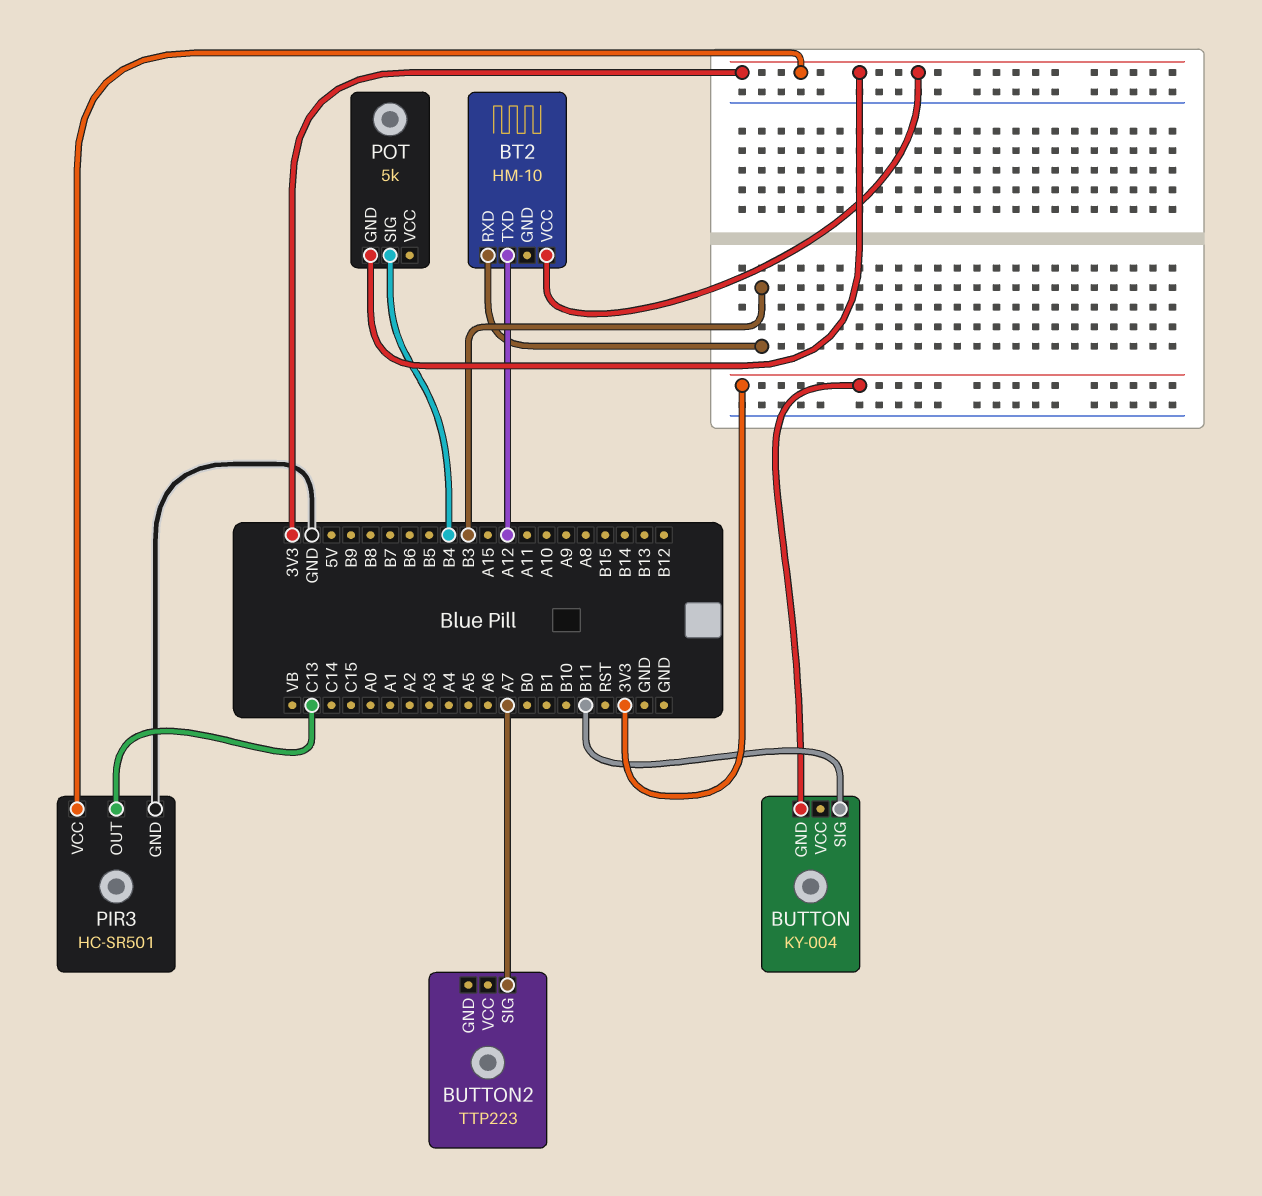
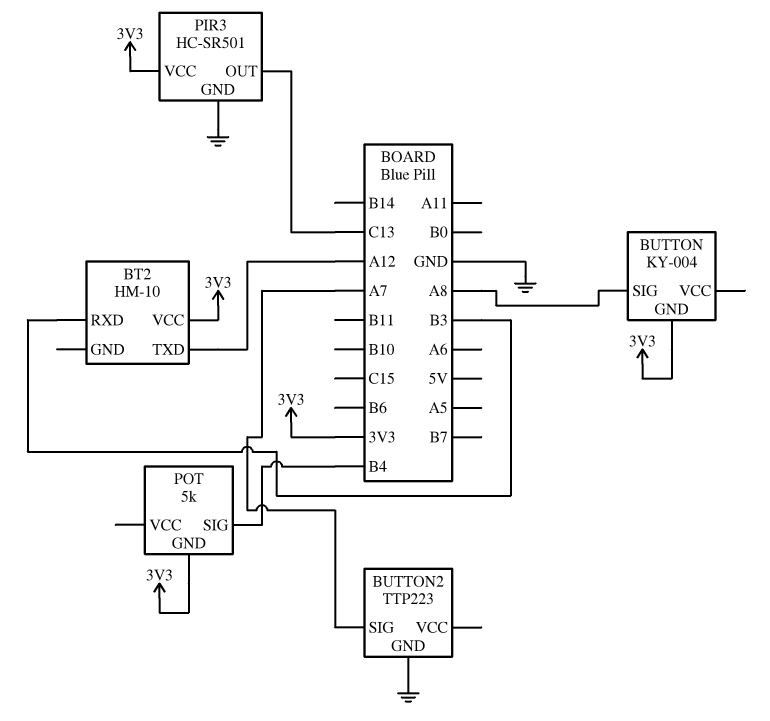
BUTTON pin SIG: B11 -> A8
BUTTON2 pin GND: none -> GND

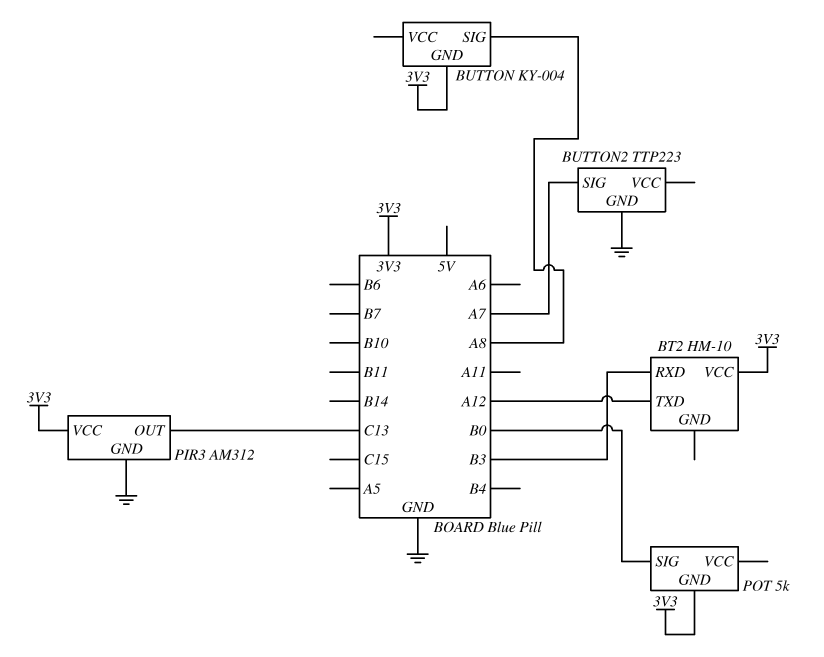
PIR3: HC-SR501 -> AM312
POT pin SIG: B4 -> B0

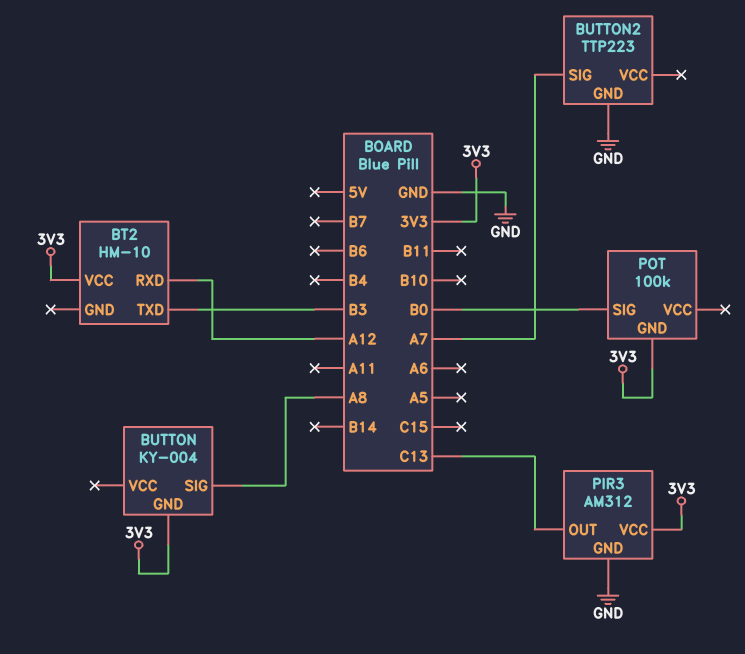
BT2 pin RXD: B3 -> A12
BT2 pin TXD: A12 -> B3
POT: 5k -> 100k

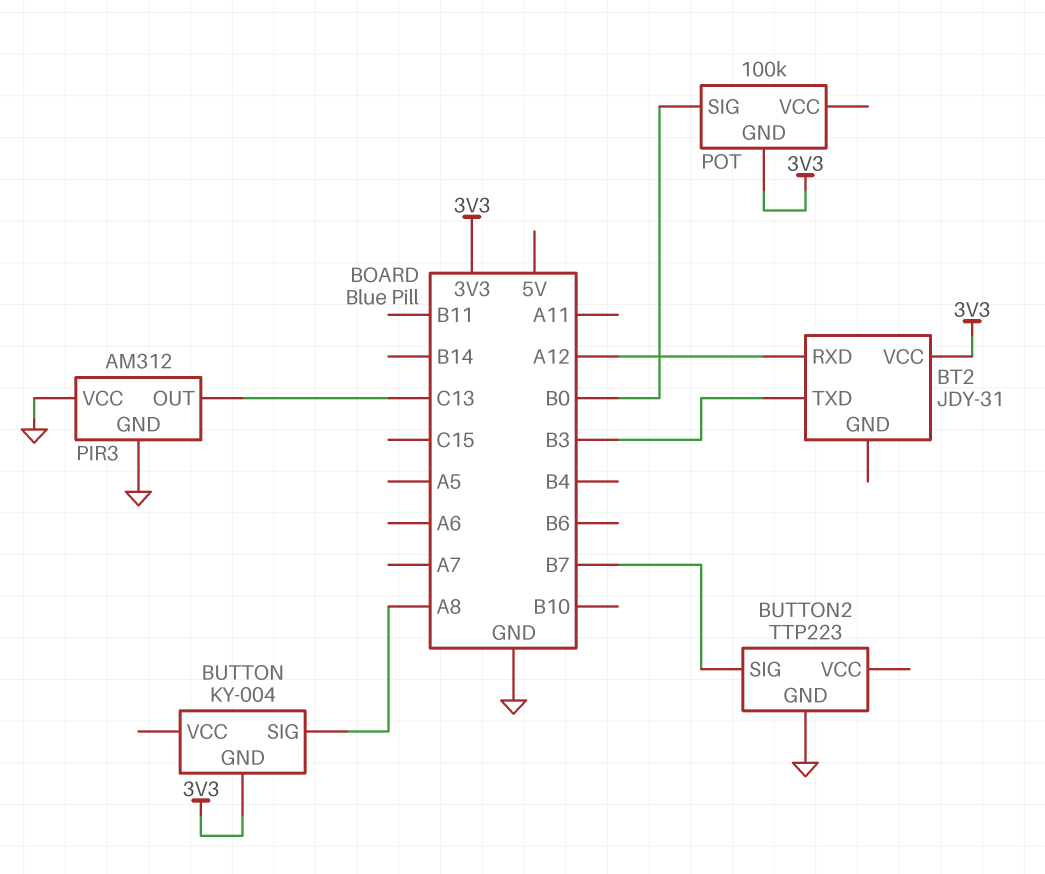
BT2: HM-10 -> JDY-31
BUTTON2 pin SIG: A7 -> B7
PIR3 pin VCC: 3V3 -> GND

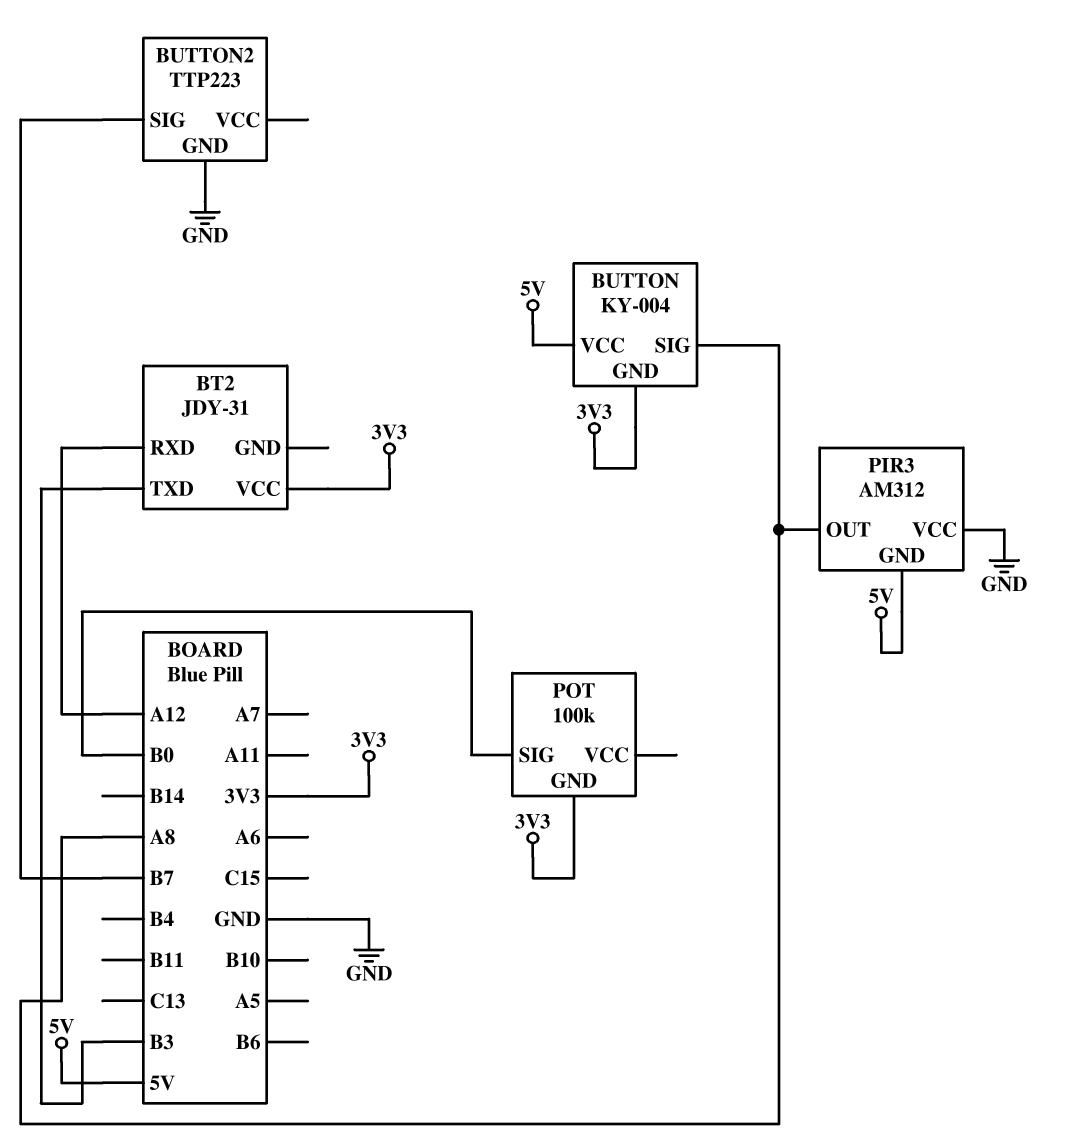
BUTTON pin VCC: none -> 5V
PIR3 pin GND: GND -> 5V
PIR3 pin OUT: C13 -> A8

